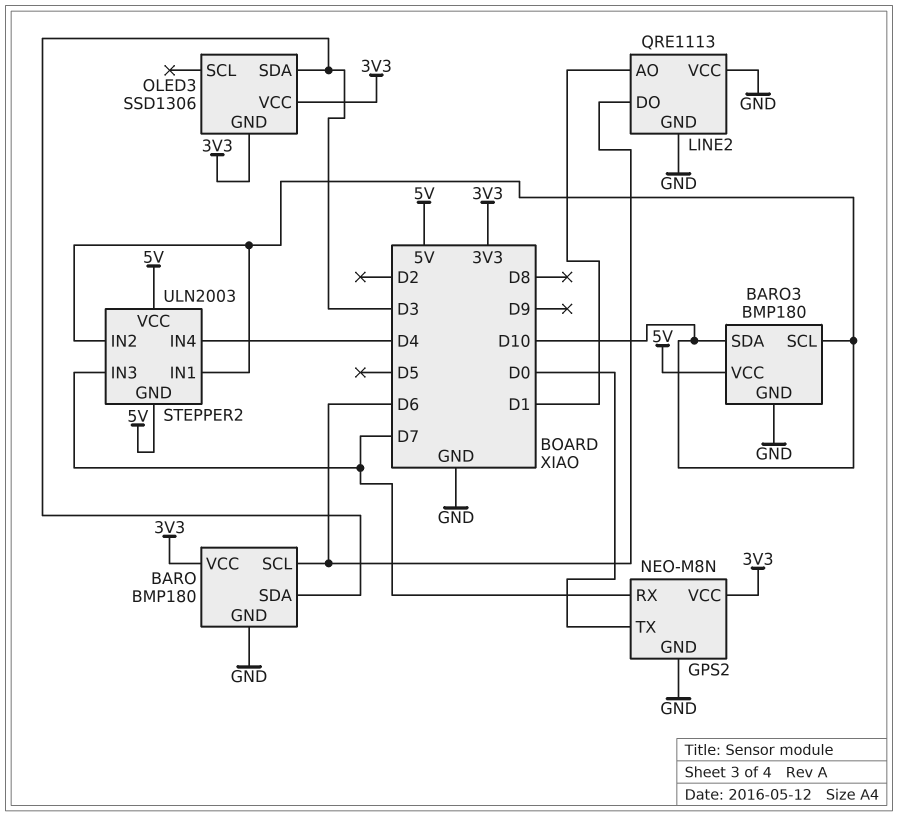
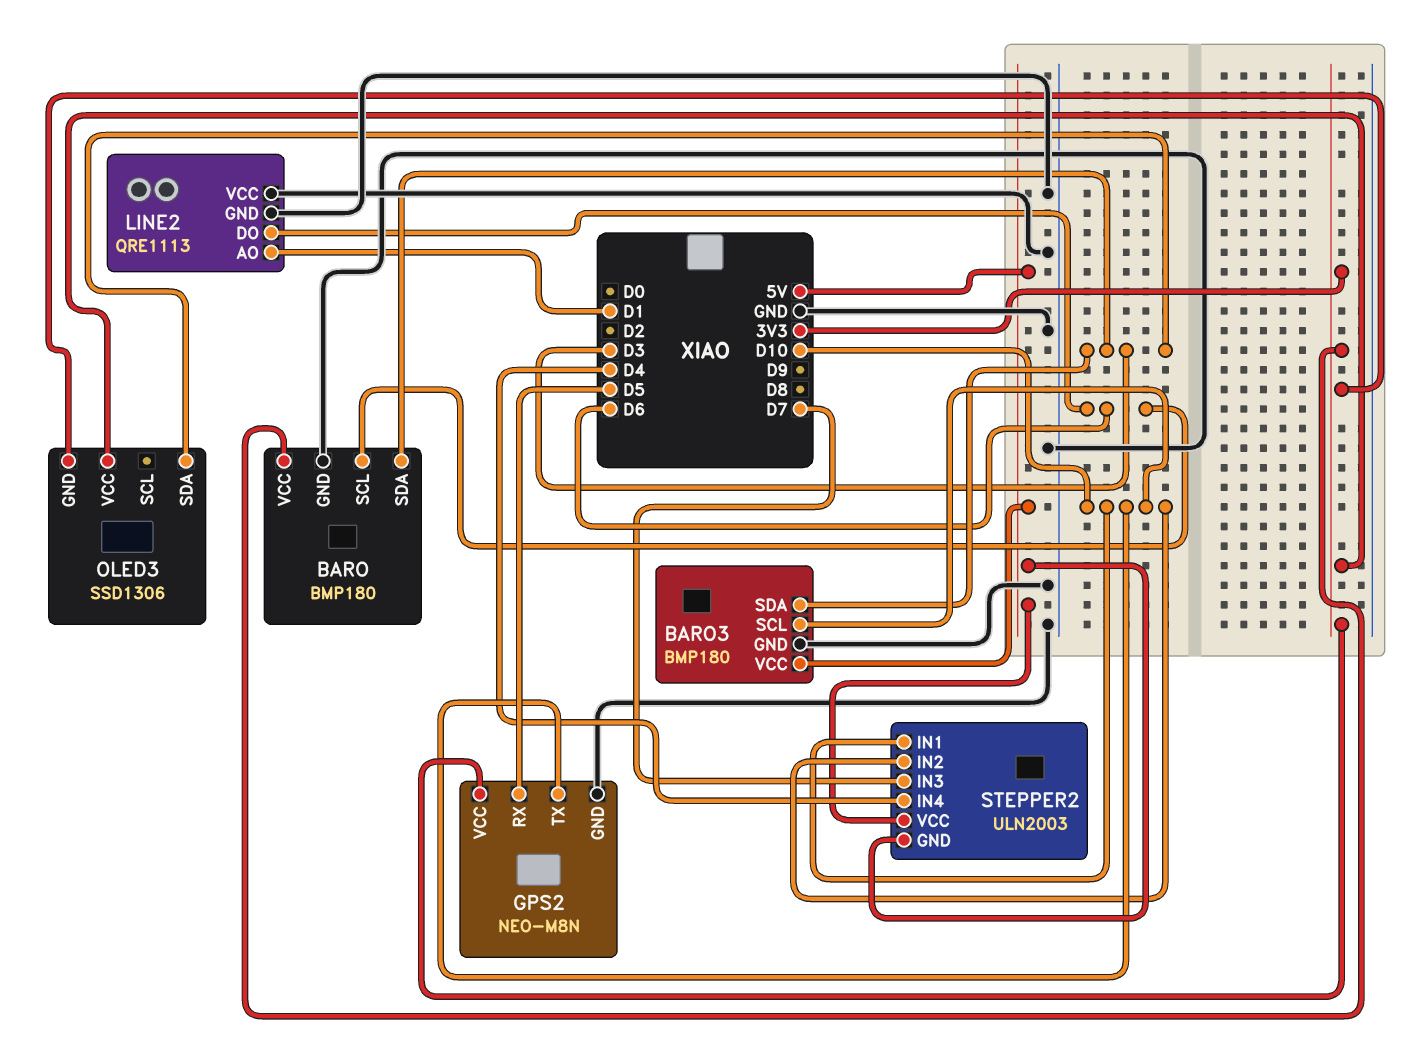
BARO3 pin SDA: D10 -> D3
GPS2 pin RX: D7 -> D5
GPS2 pin TX: D0 -> D10

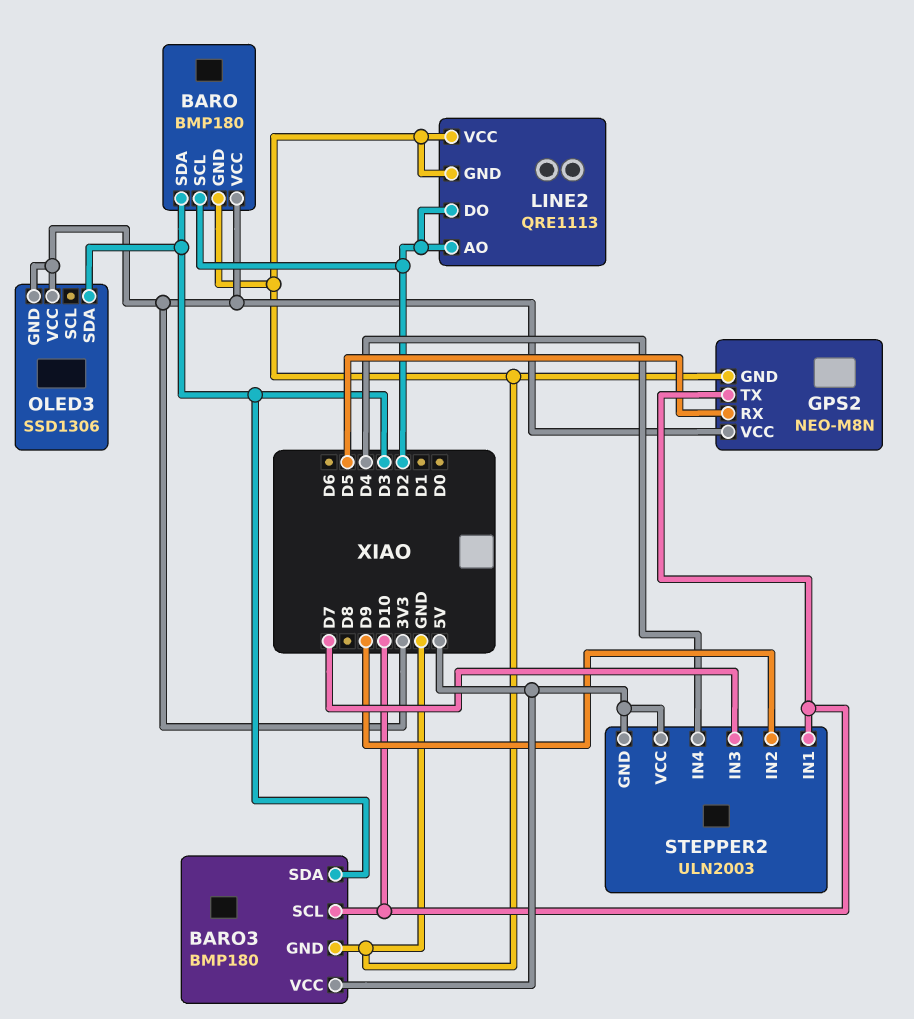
BARO pin SCL: D6 -> D2
LINE2 pin AO: D1 -> D2
LINE2 pin DO: D6 -> D2
STEPPER2 pin IN2: D10 -> D9

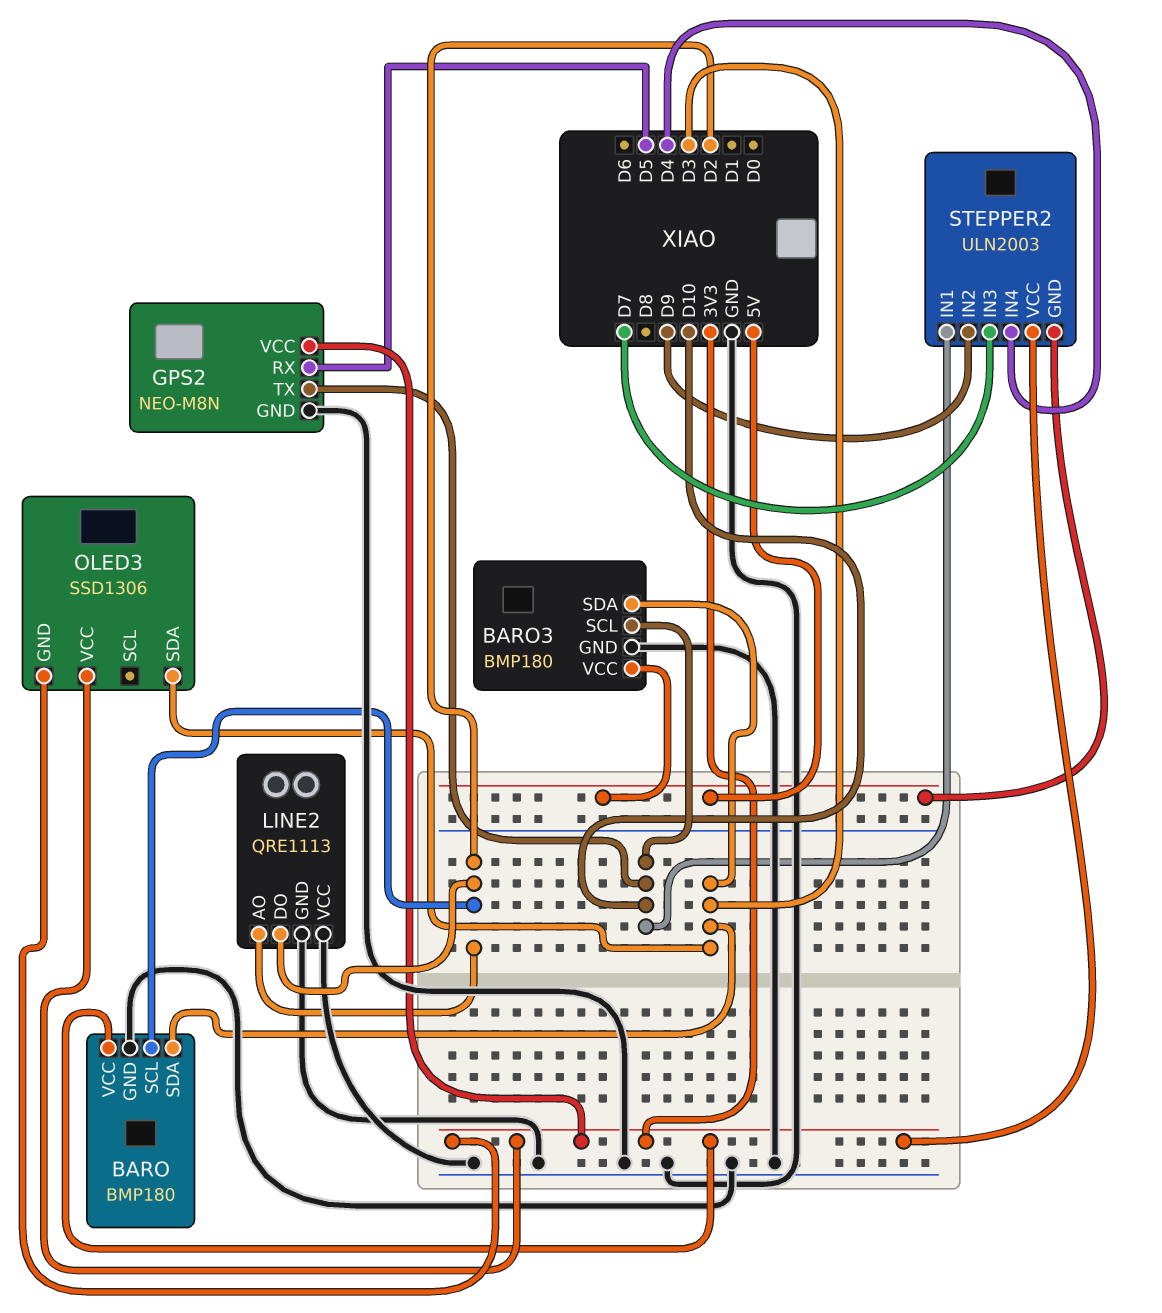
STEPPER2 pin VCC: 5V -> 3V3

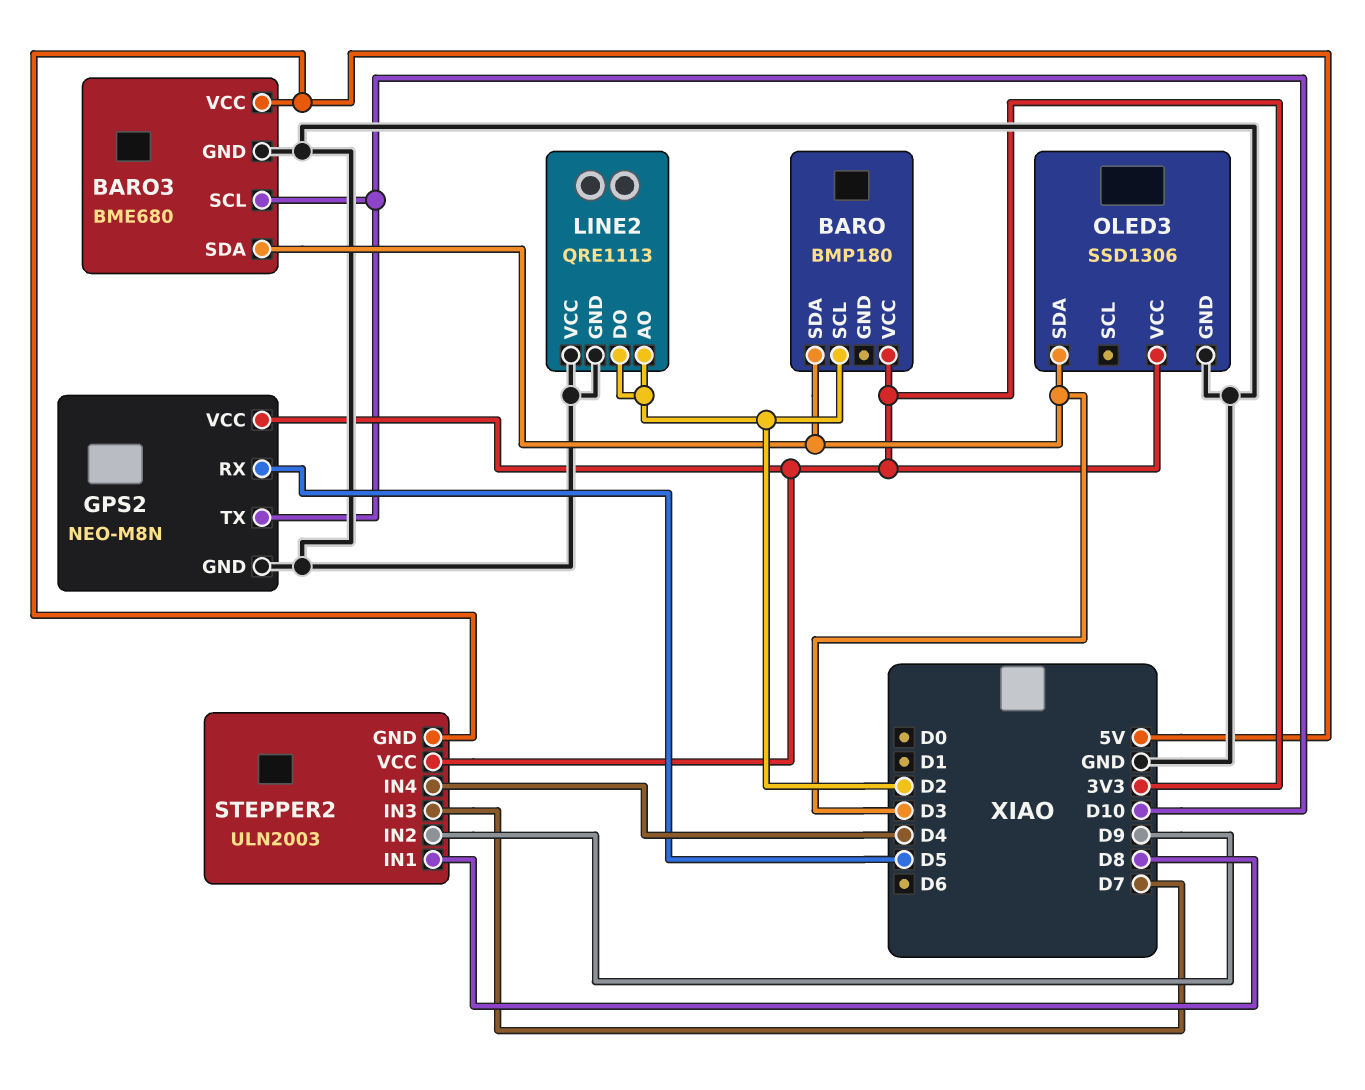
BARO pin GND: GND -> none
BARO3: BMP180 -> BME680
OLED3 pin GND: 3V3 -> GND
STEPPER2 pin IN1: D10 -> D8

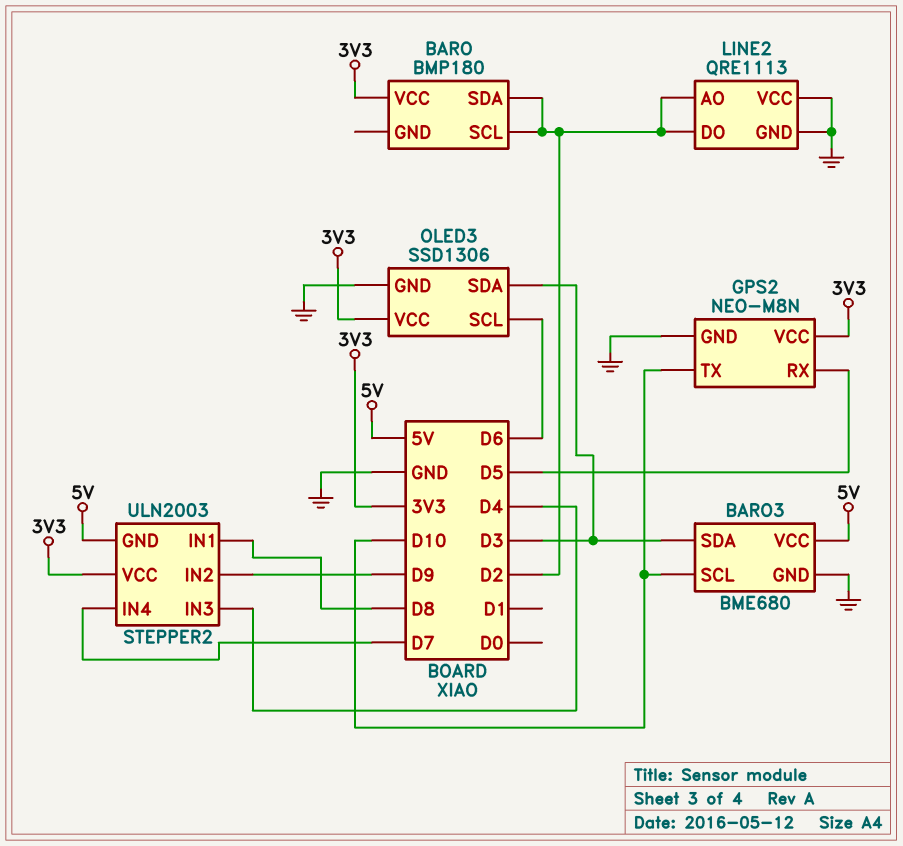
BARO pin SDA: D3 -> D2
OLED3 pin SCL: none -> D6
STEPPER2 pin IN3: D7 -> D4
STEPPER2 pin IN4: D4 -> D7

